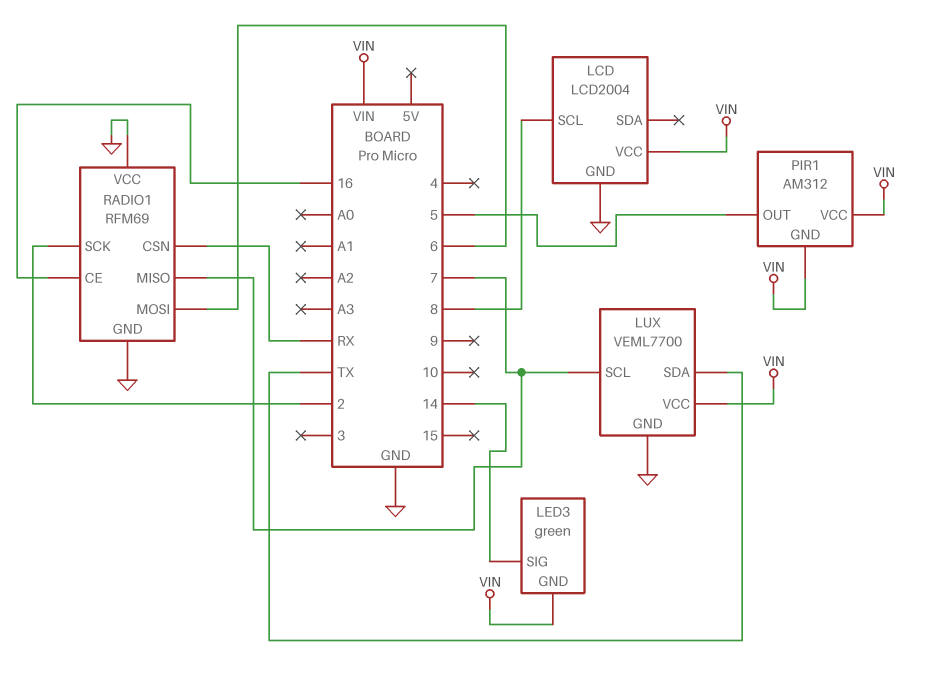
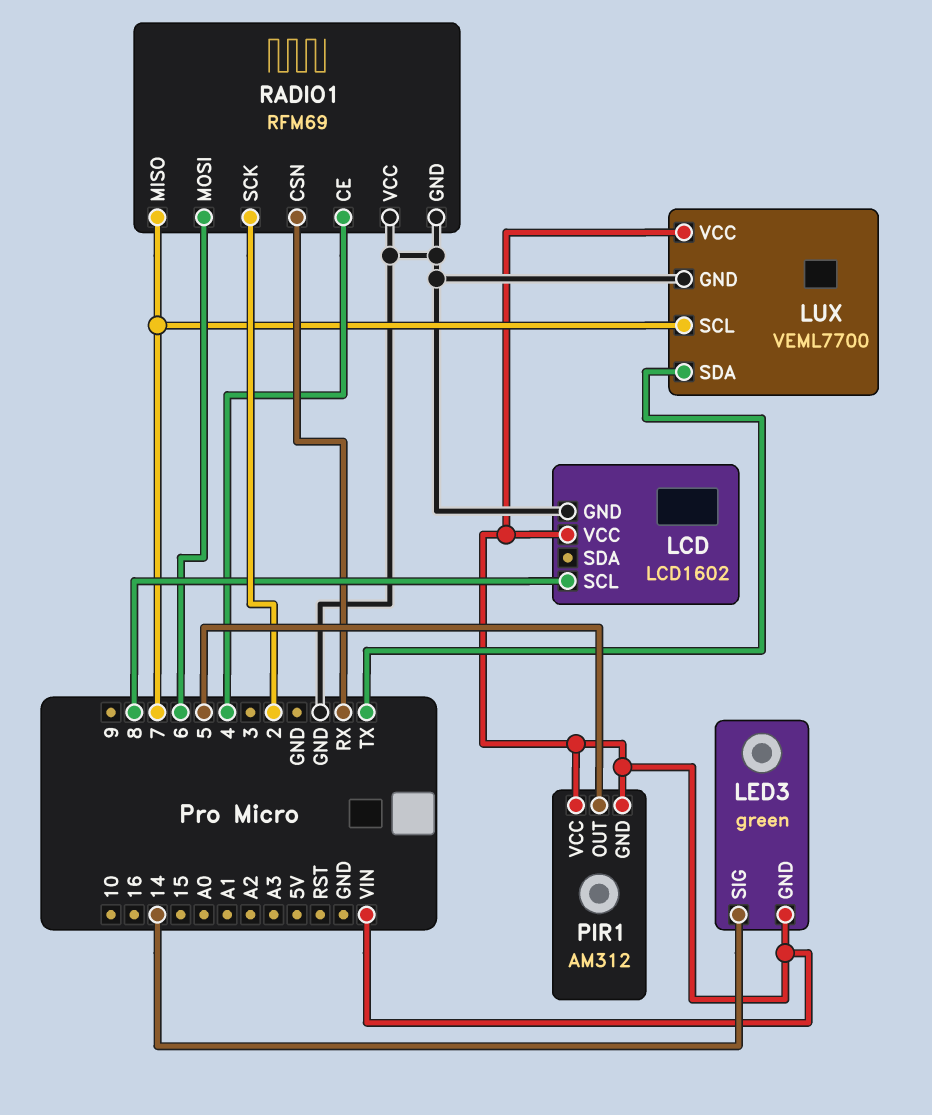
LCD: LCD2004 -> LCD1602
RADIO1 pin CE: 16 -> 4

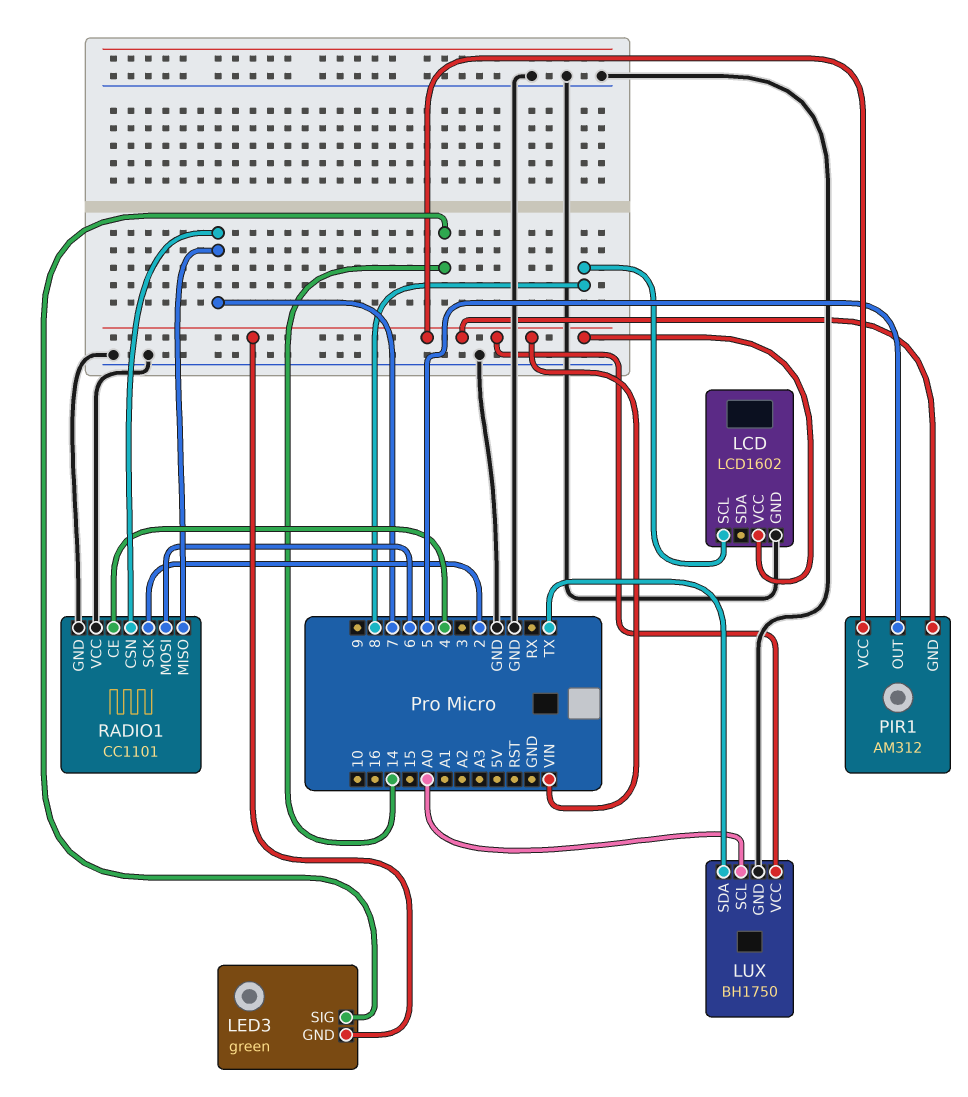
LUX: VEML7700 -> BH1750
LUX pin SCL: 7 -> A0
RADIO1: RFM69 -> CC1101
RADIO1 pin CSN: RX -> 7

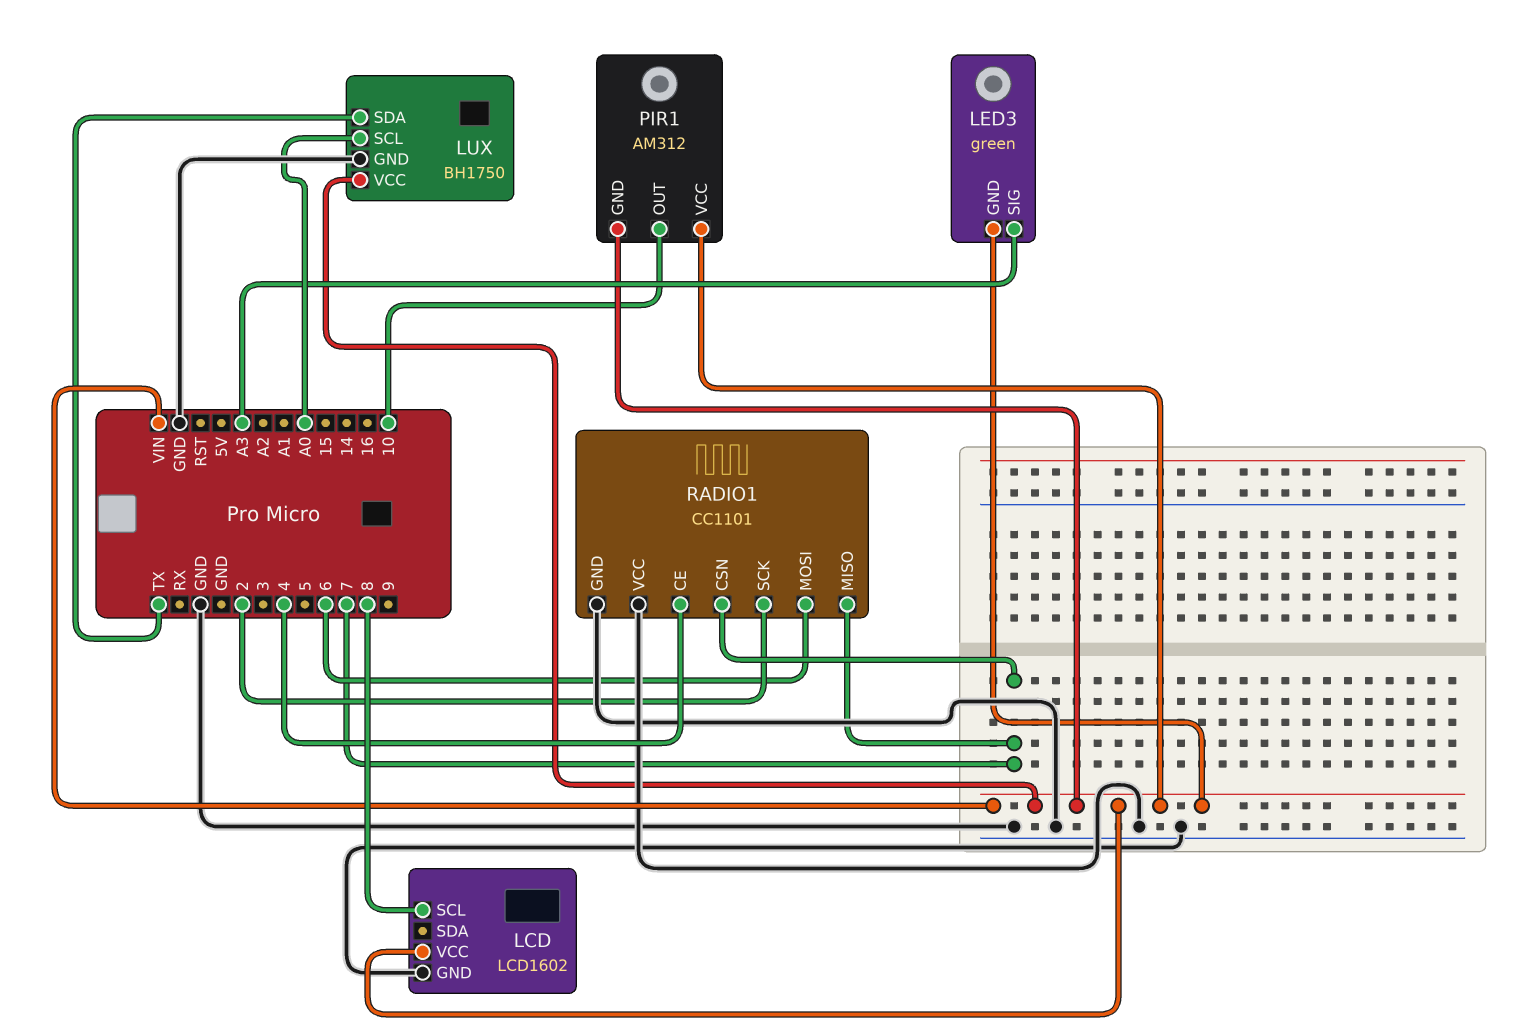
LED3 pin SIG: 14 -> A3
PIR1 pin OUT: 5 -> 10

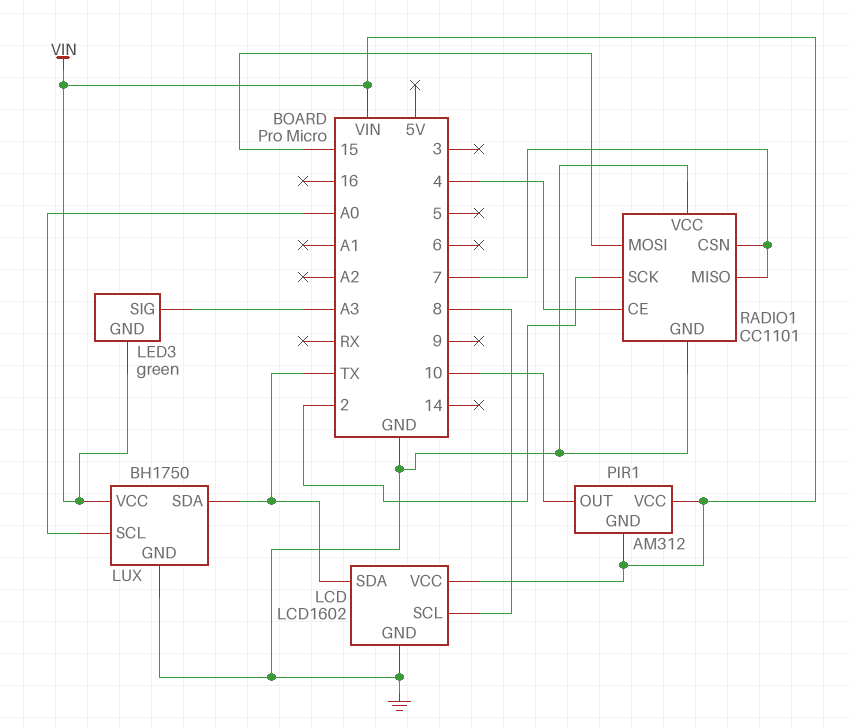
LCD pin SDA: none -> TX
RADIO1 pin MOSI: 6 -> 15

